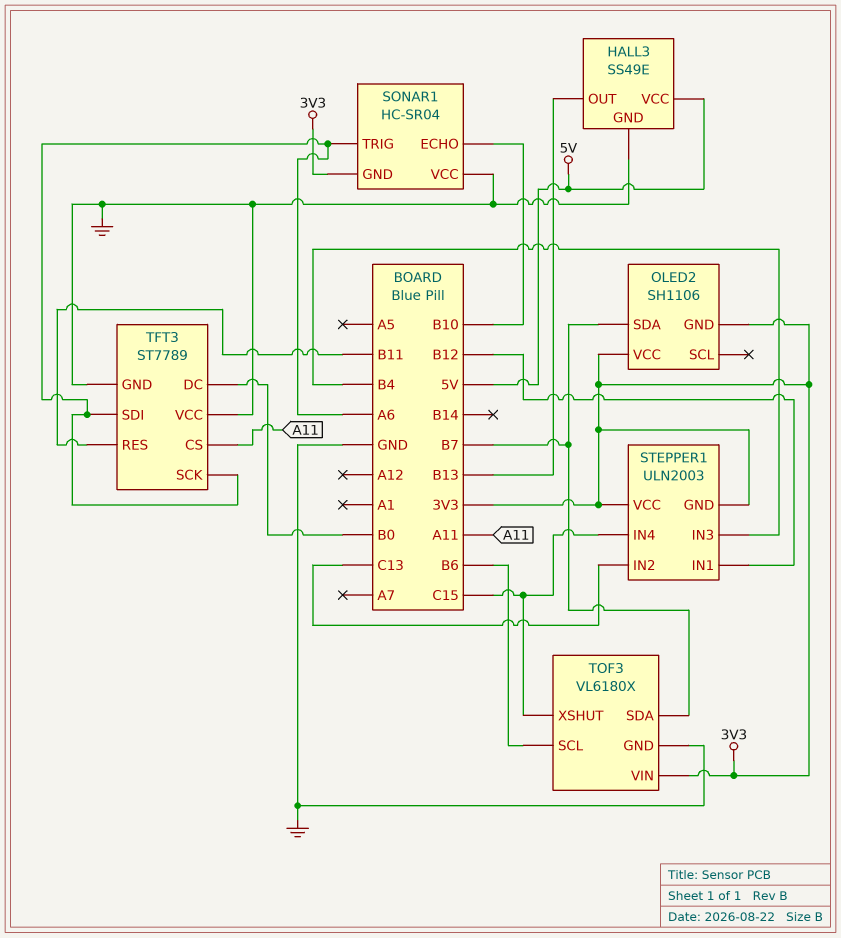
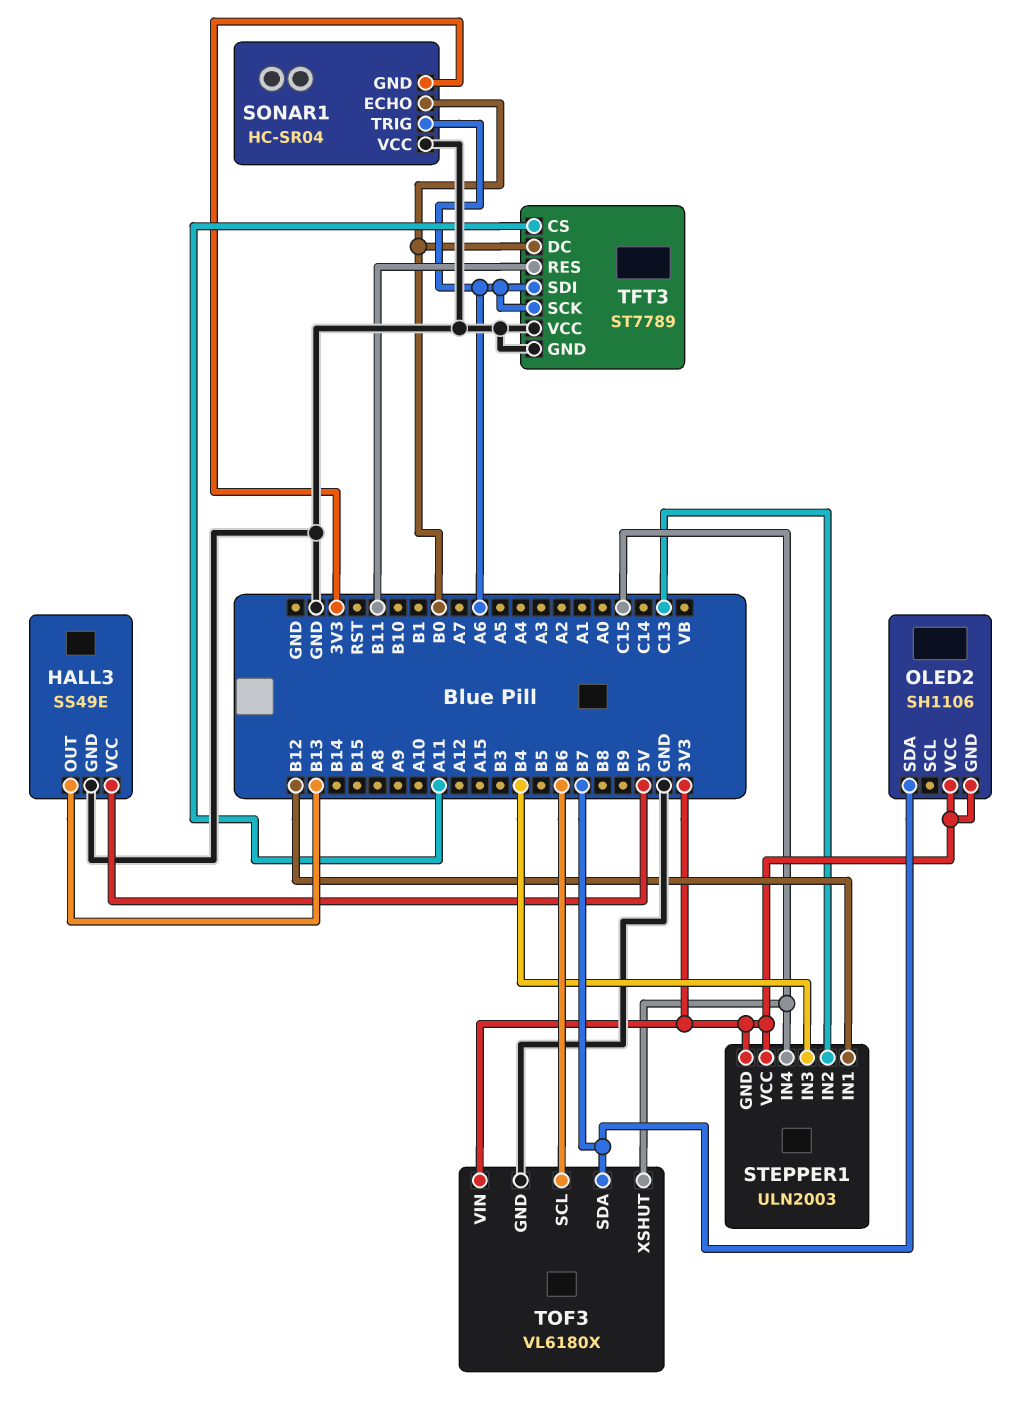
SONAR1 pin ECHO: B10 -> B0

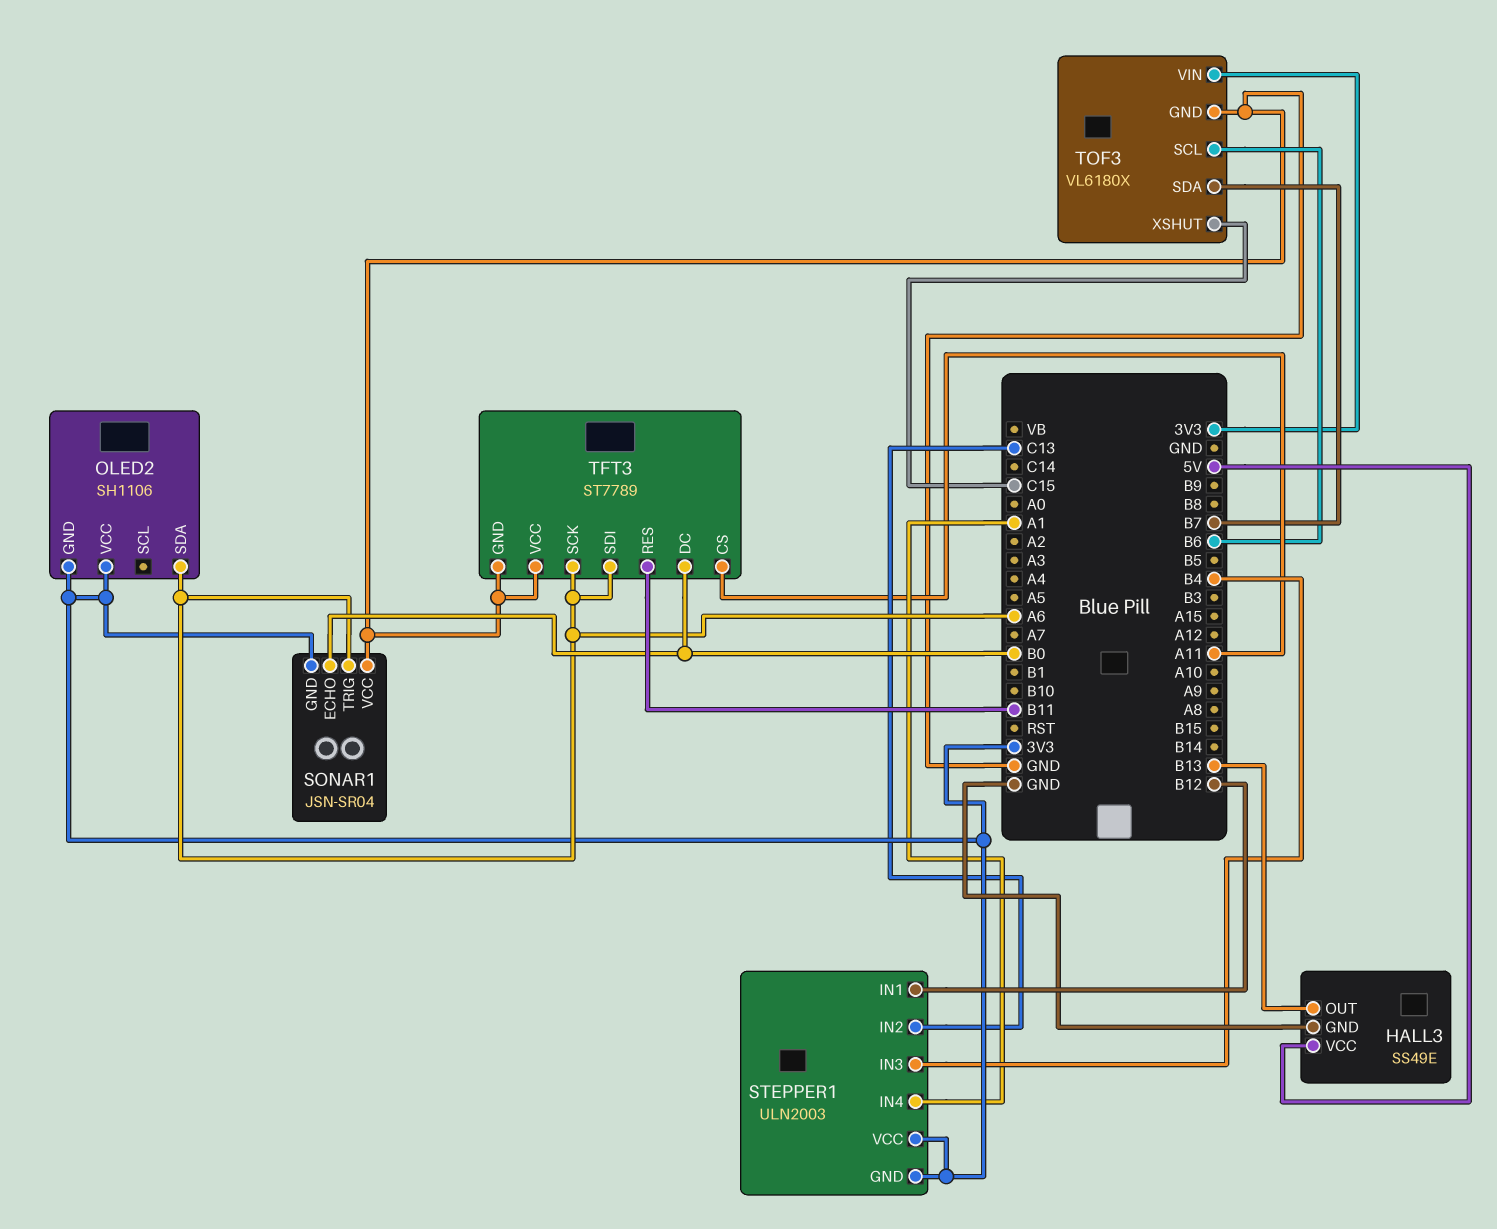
OLED2 pin SDA: B7 -> A6
SONAR1: HC-SR04 -> JSN-SR04
STEPPER1 pin IN4: C15 -> A1

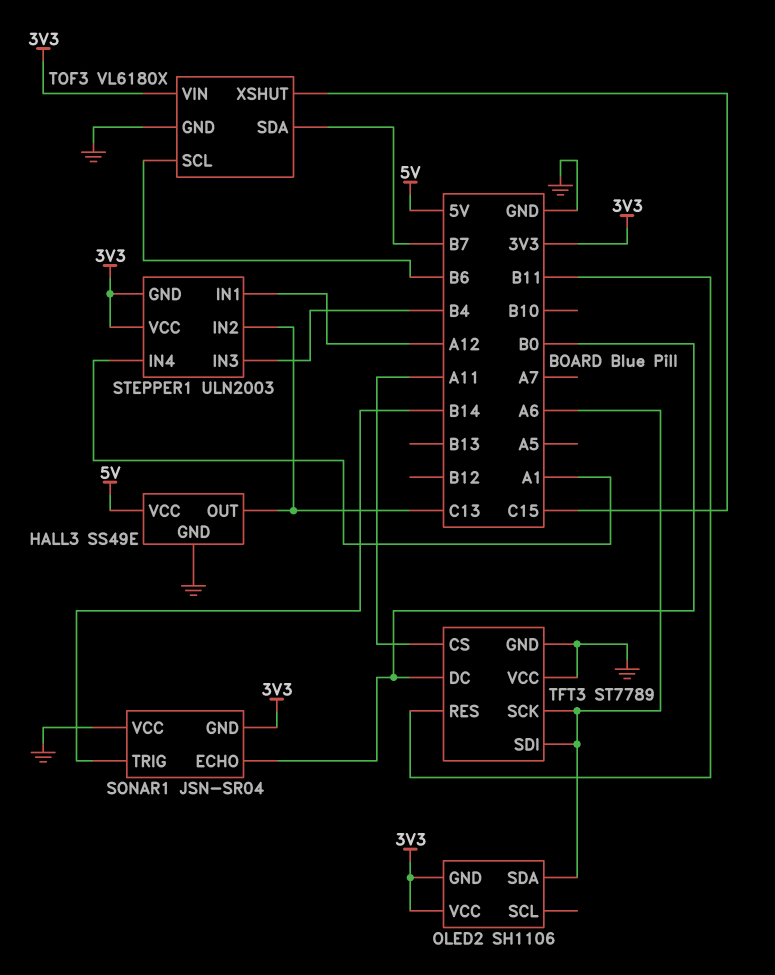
HALL3 pin OUT: B13 -> C13
SONAR1 pin TRIG: A6 -> B14
STEPPER1 pin IN1: B12 -> A12

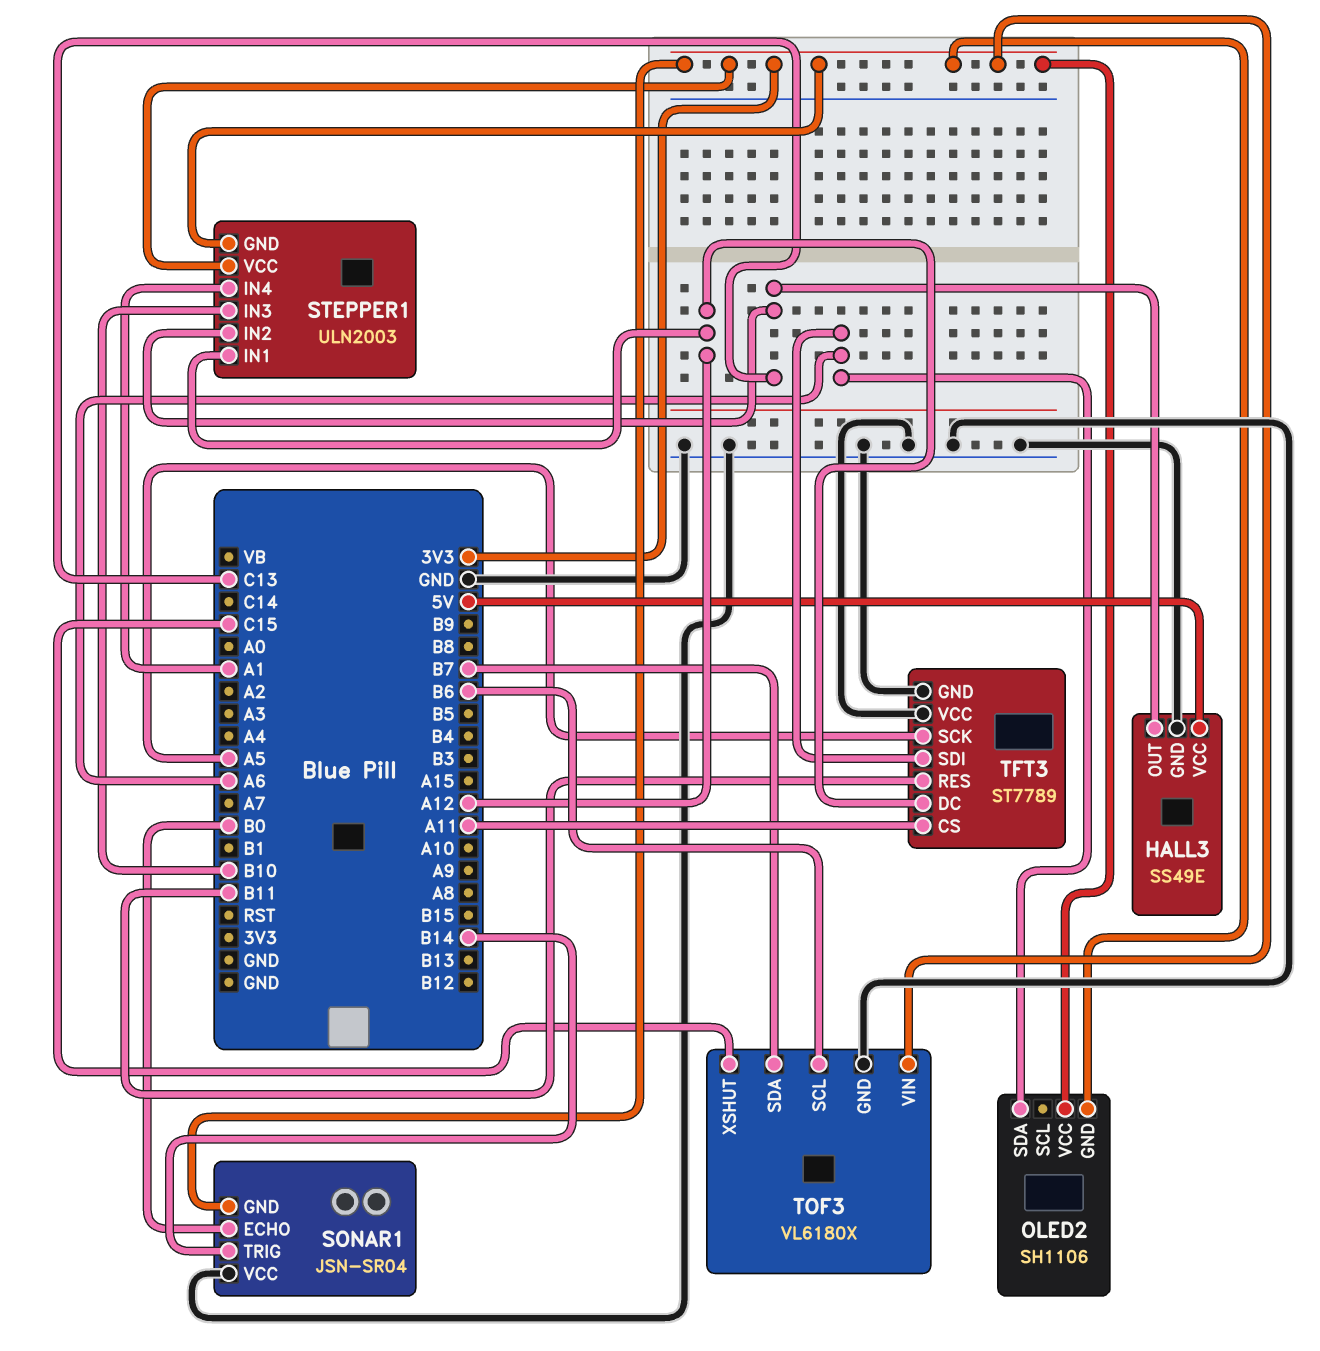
STEPPER1 pin IN3: B4 -> B10
TFT3 pin DC: B0 -> A12
TFT3 pin SCK: A6 -> A5

